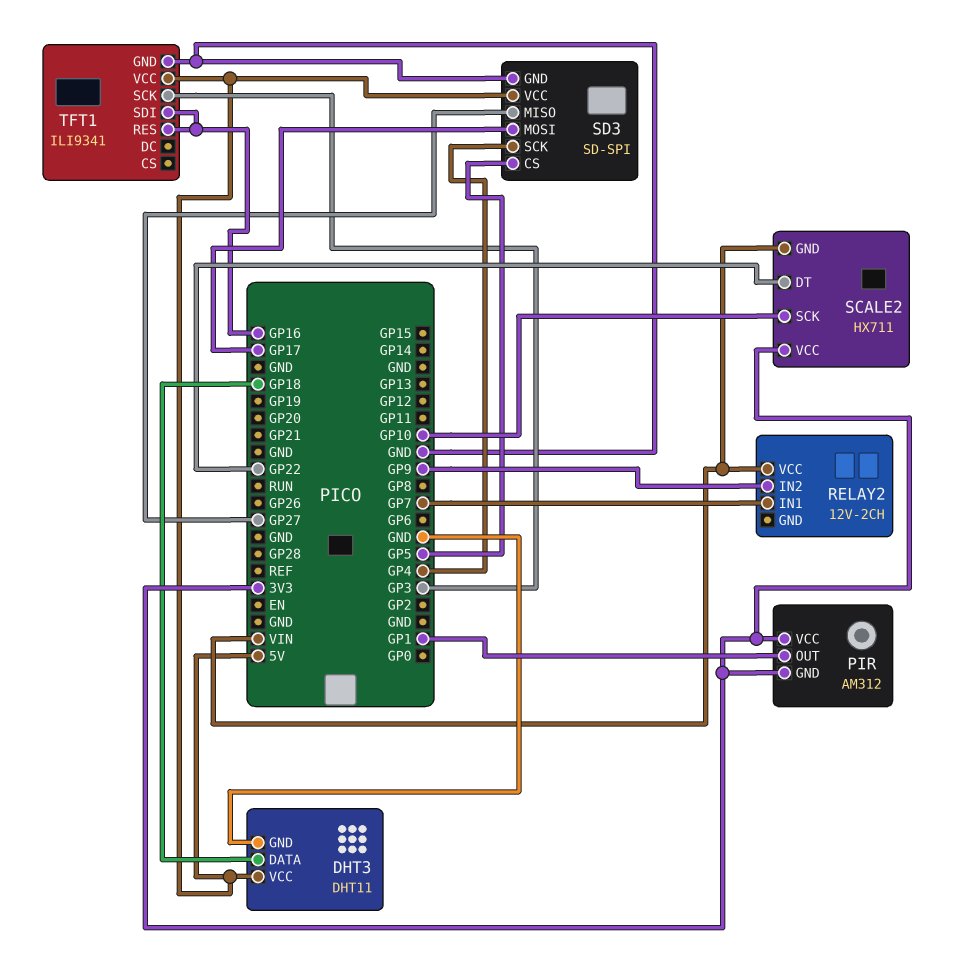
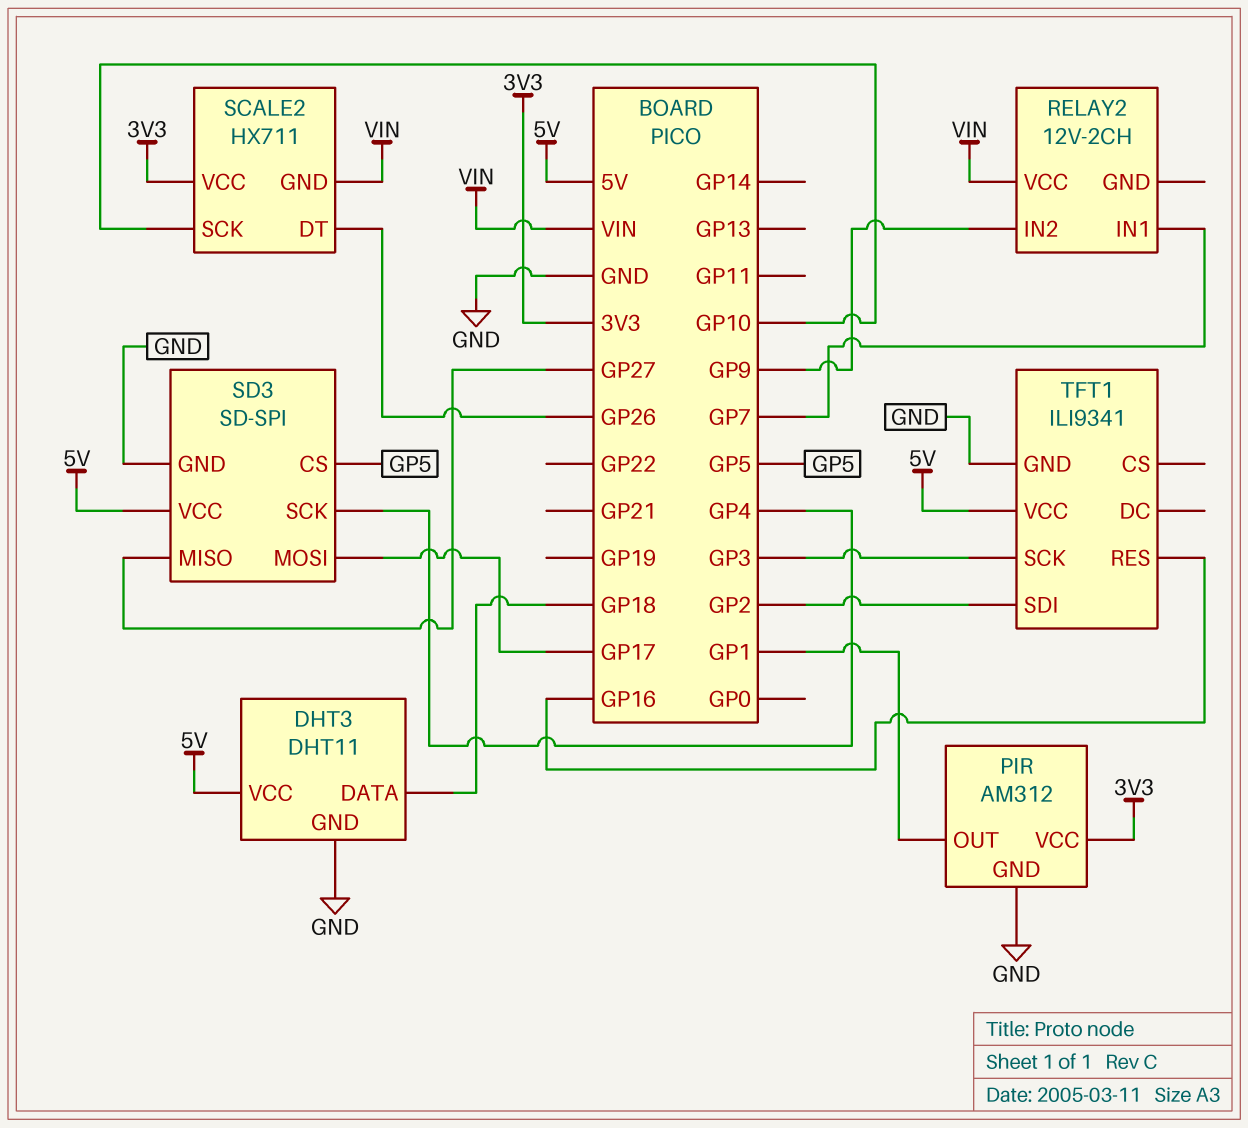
PIR pin GND: 3V3 -> GND
SCALE2 pin DT: GP22 -> GP26
TFT1 pin SDI: GP16 -> GP2

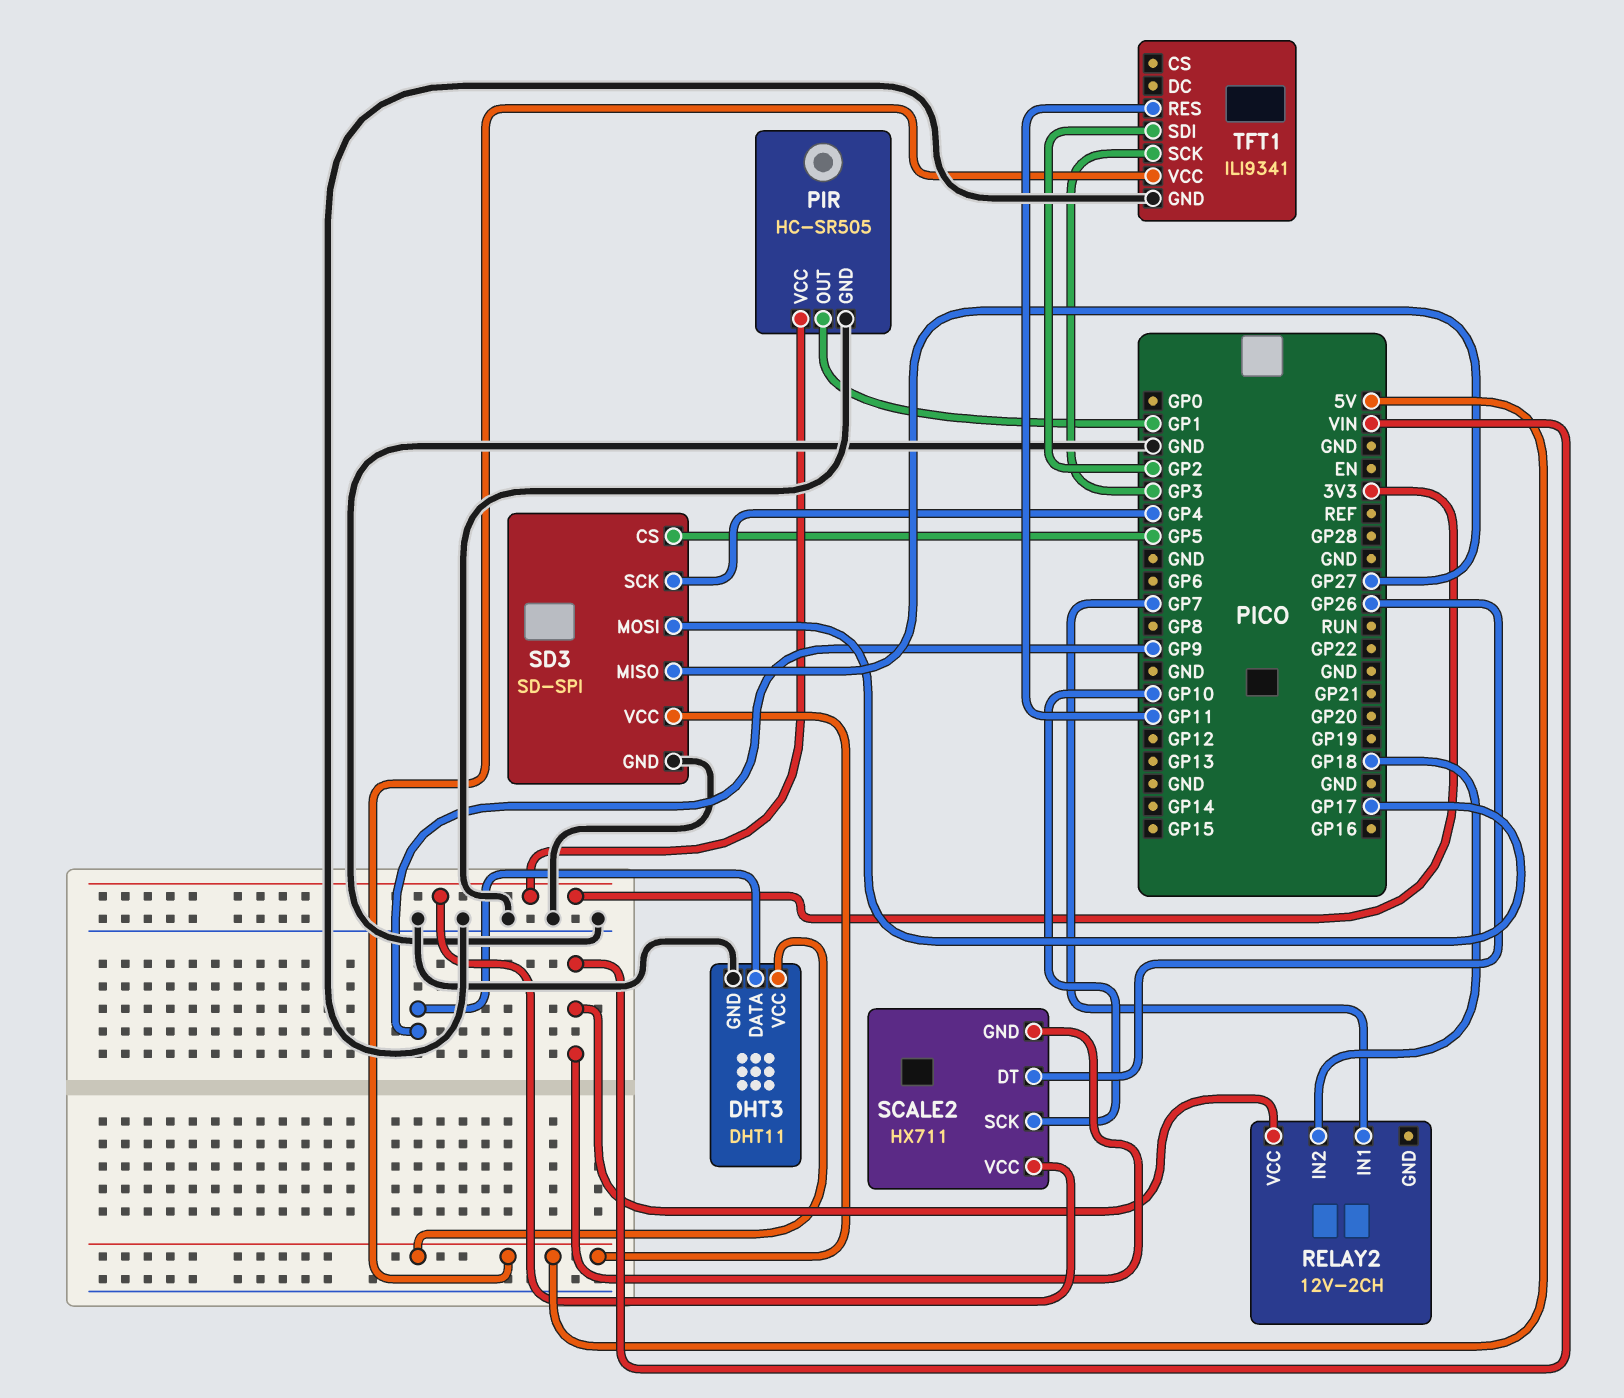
DHT3 pin DATA: GP18 -> GP9
PIR: AM312 -> HC-SR505
RELAY2 pin IN2: GP9 -> GP18
TFT1 pin RES: GP16 -> GP11

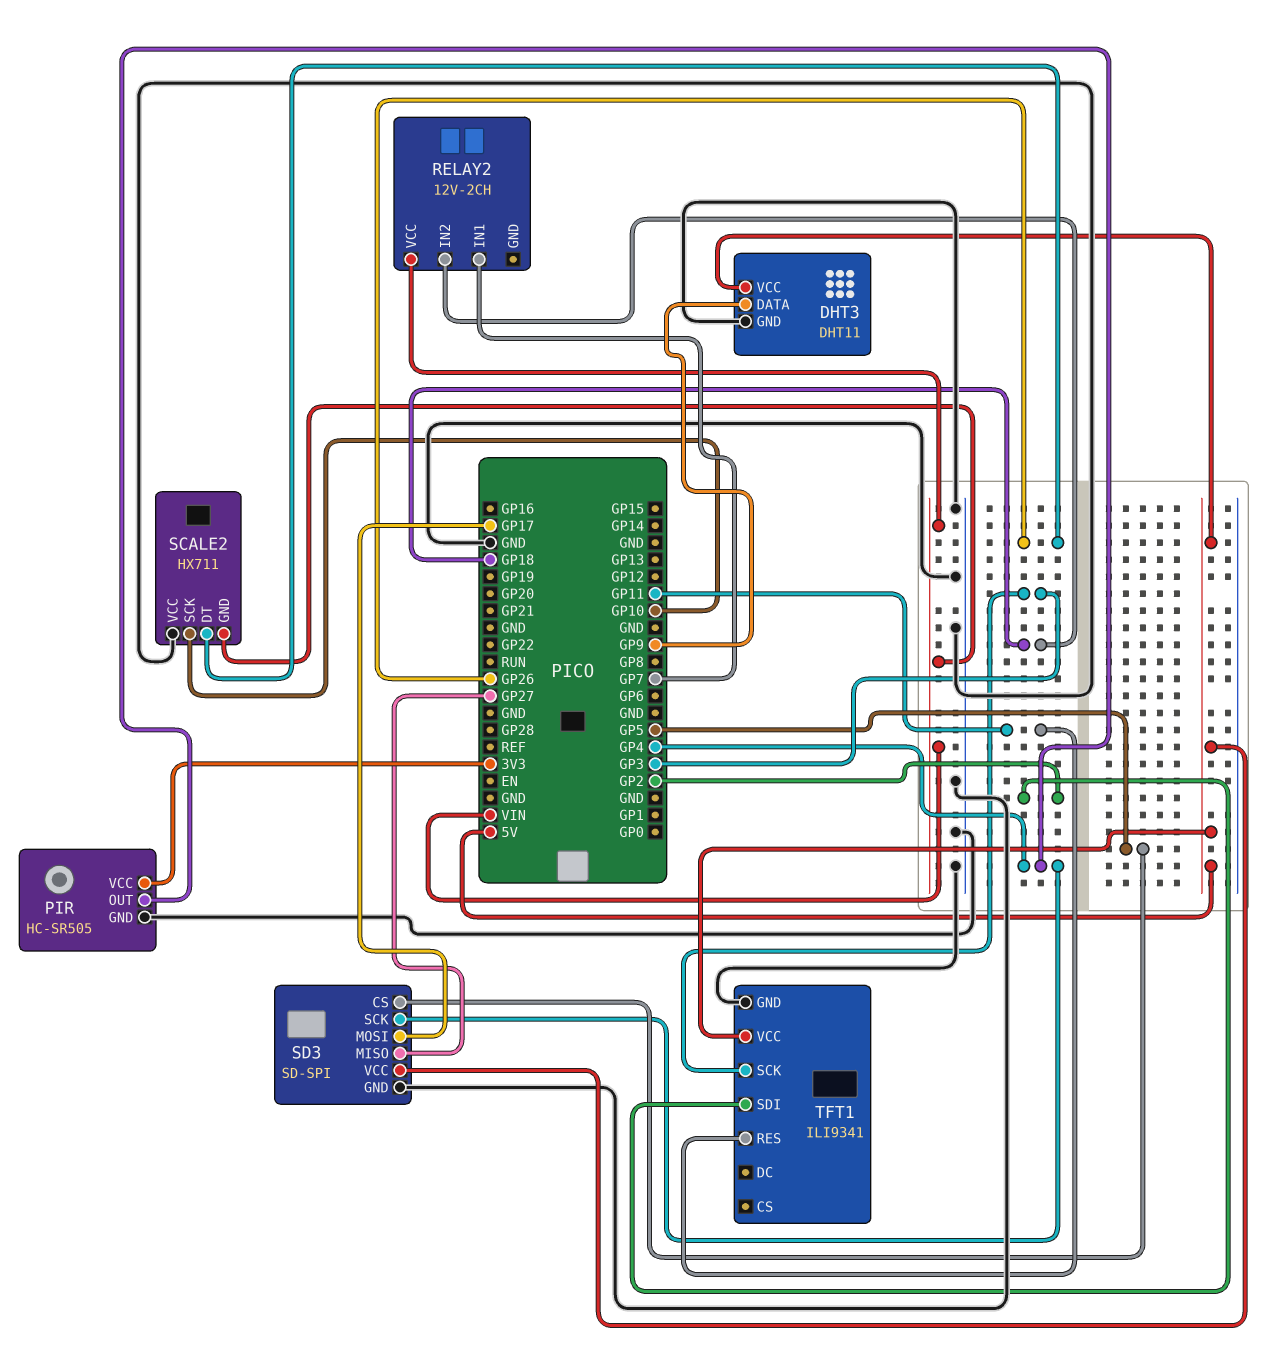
PIR pin OUT: GP1 -> GP4
SCALE2 pin VCC: 3V3 -> GND

